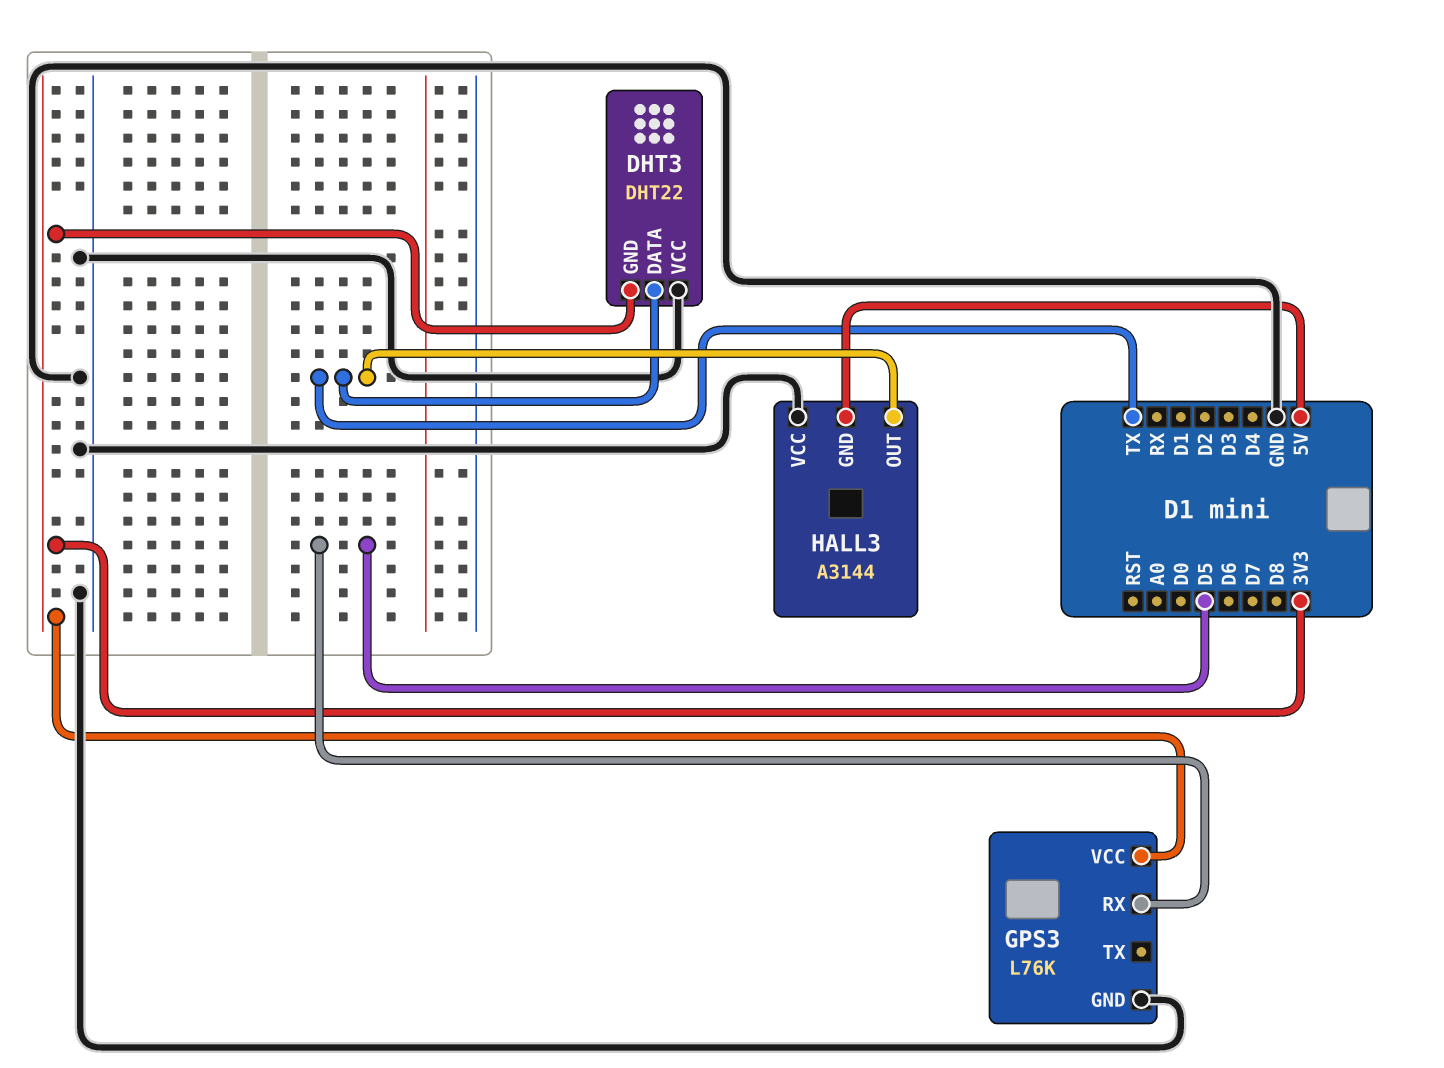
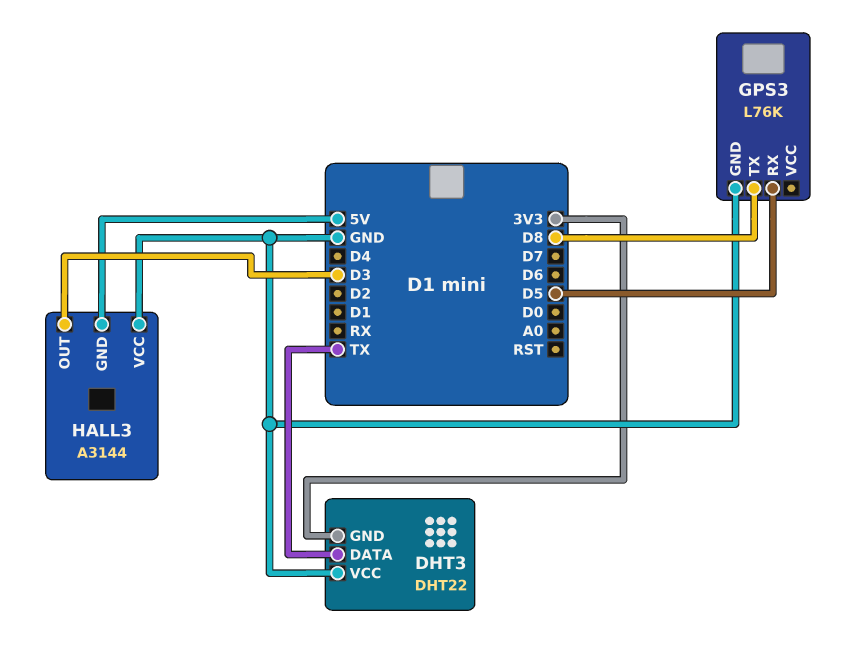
GPS3 pin TX: none -> D8
GPS3 pin VCC: 3V3 -> none
HALL3 pin OUT: TX -> D3

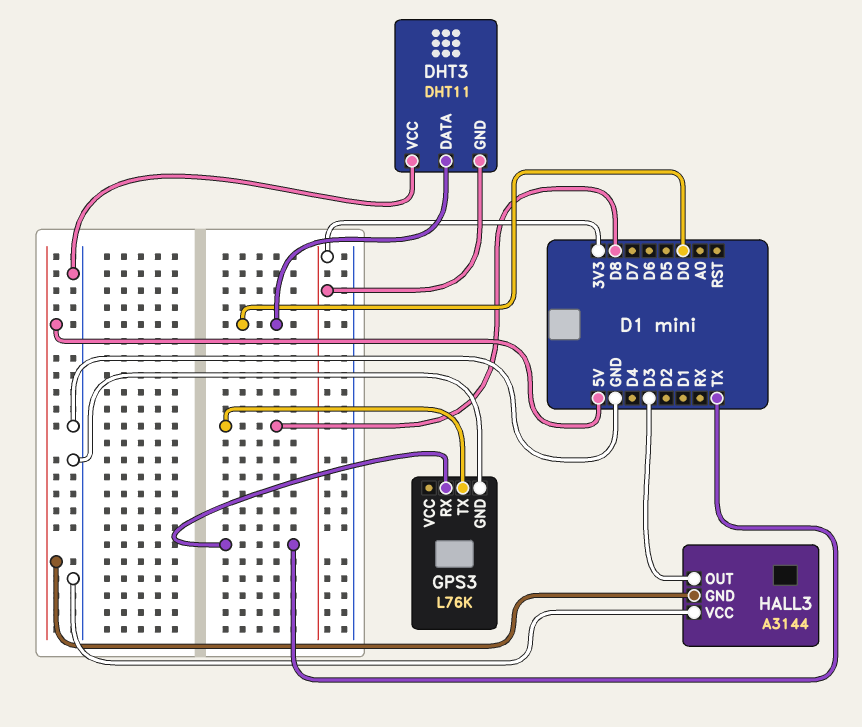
DHT3: DHT22 -> DHT11
DHT3 pin DATA: TX -> D0
GPS3 pin RX: D5 -> TX

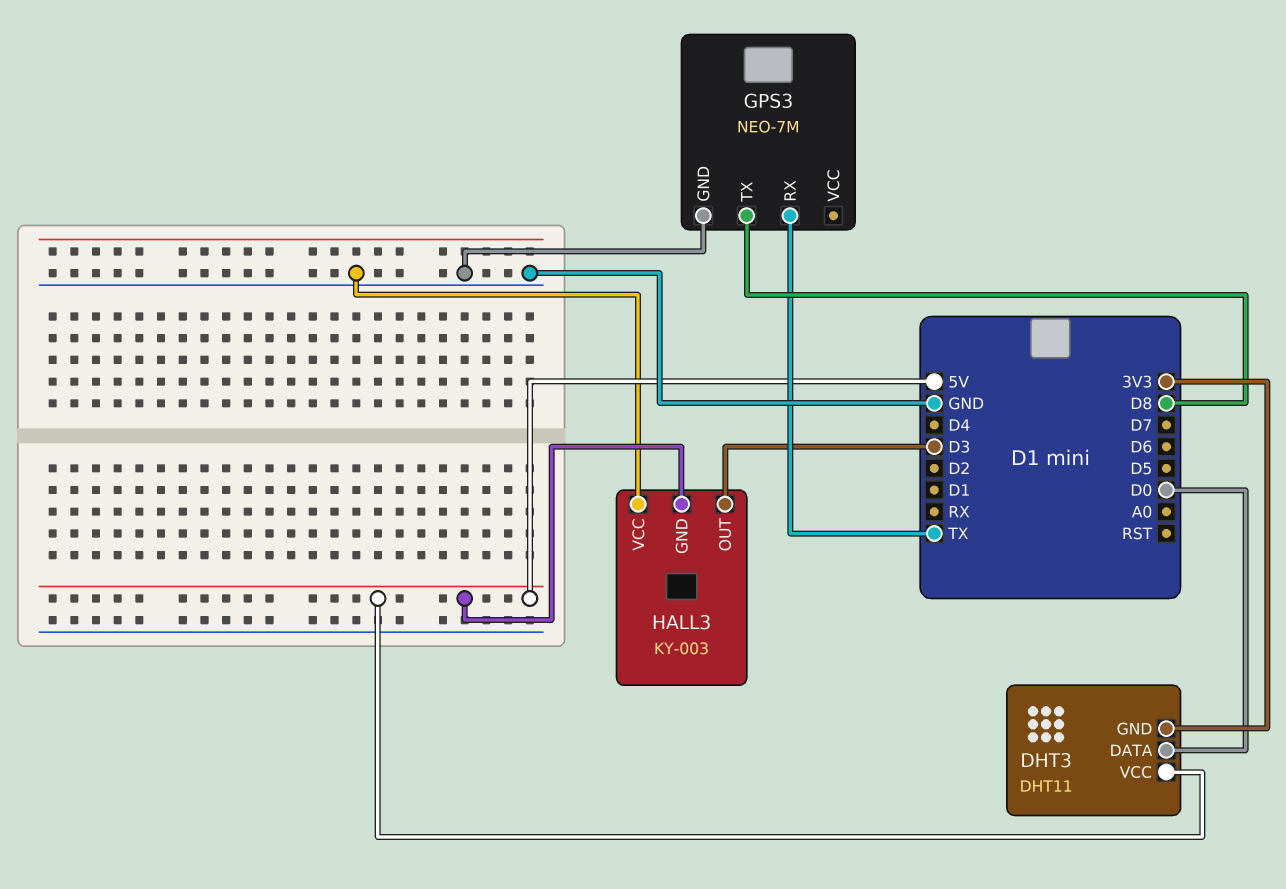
DHT3 pin VCC: GND -> 5V
GPS3: L76K -> NEO-7M
HALL3: A3144 -> KY-003

